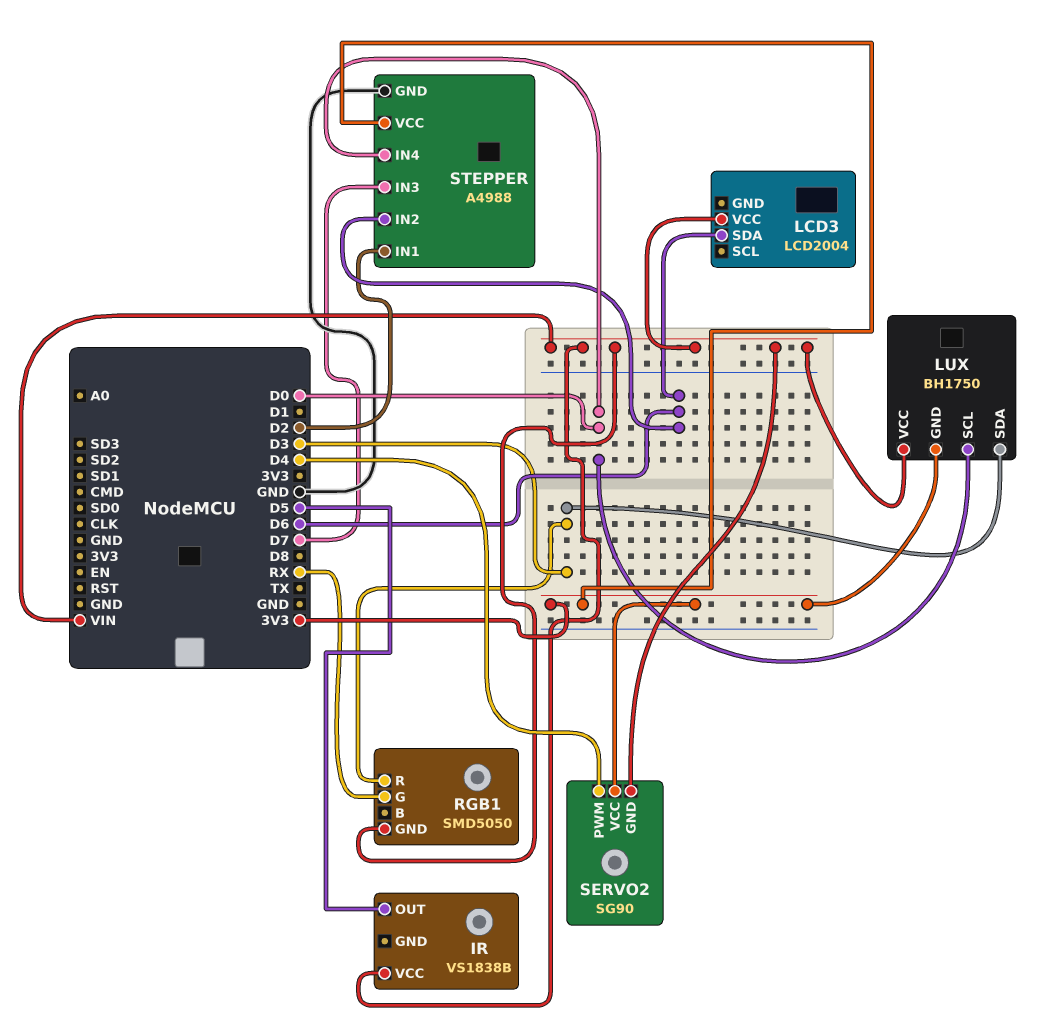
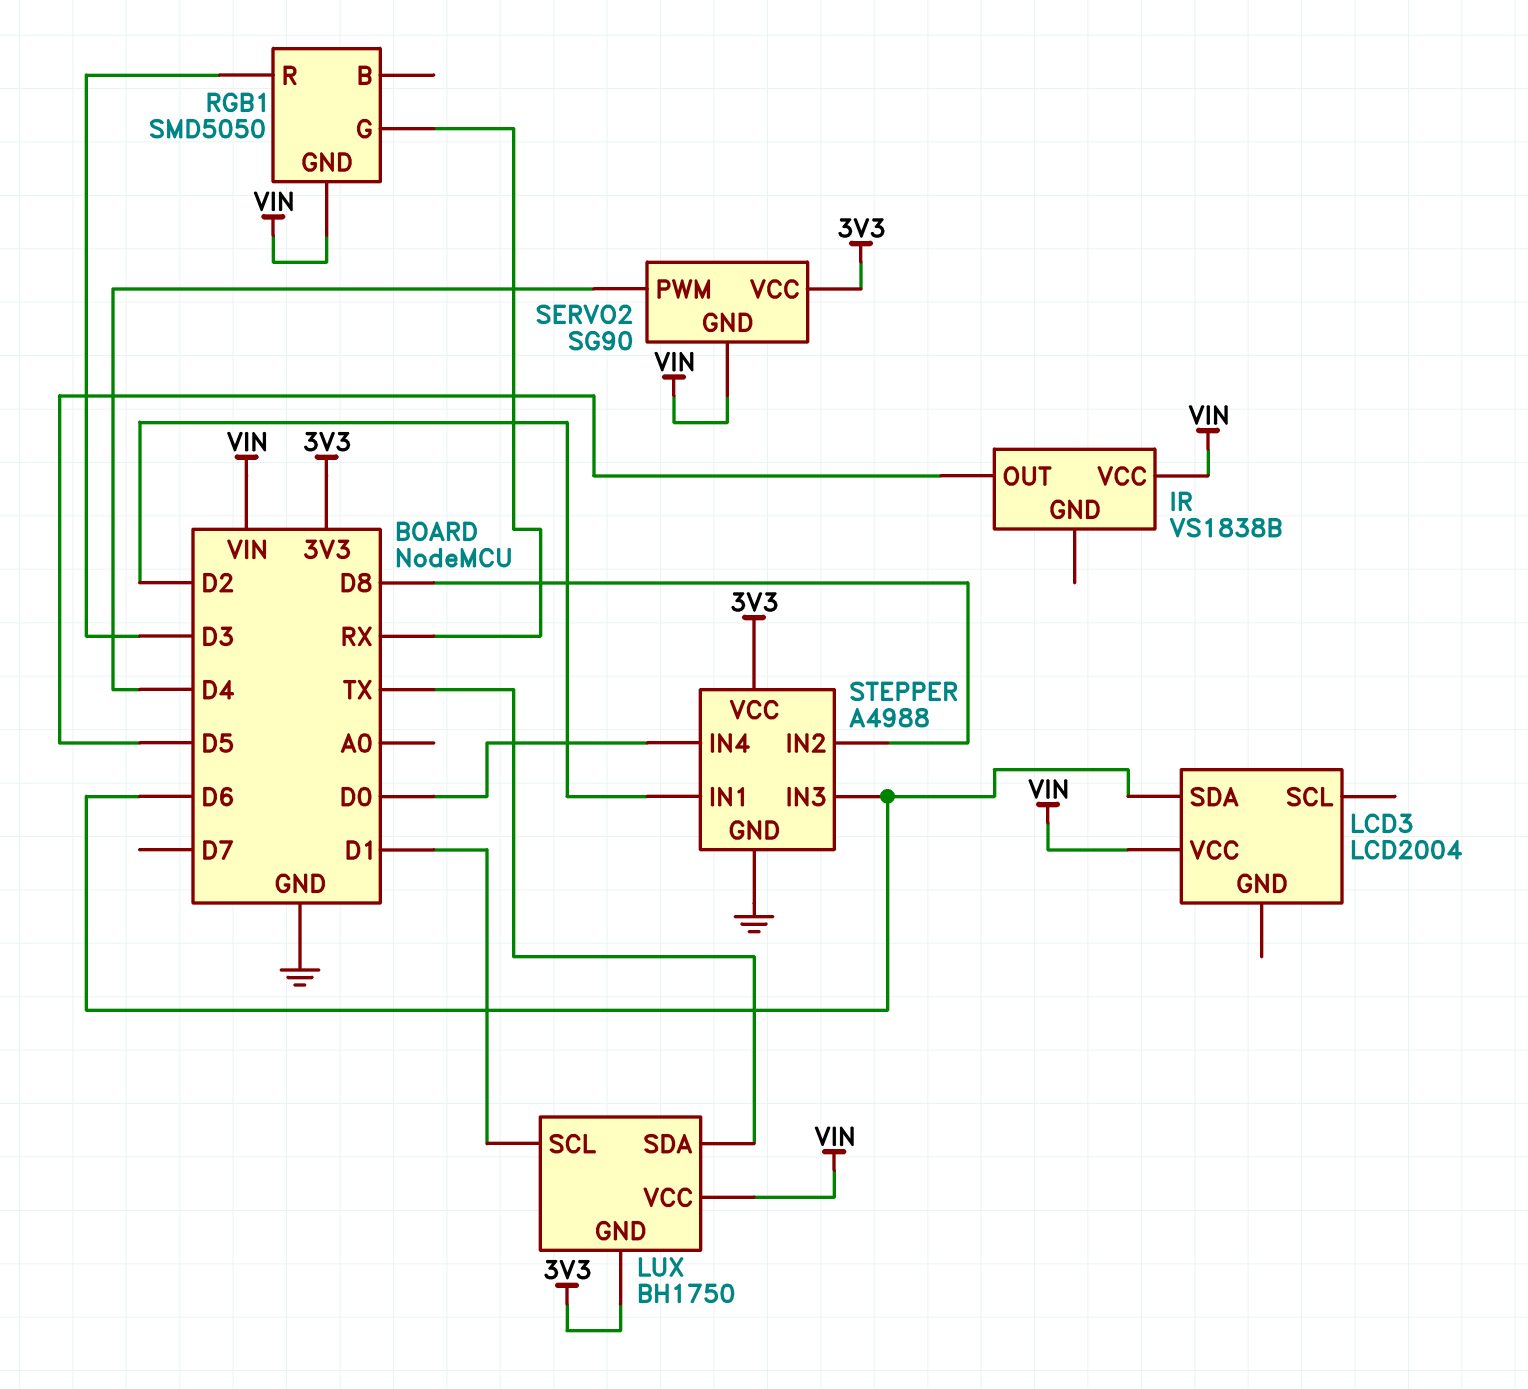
LUX pin SCL: D0 -> D1
LUX pin SDA: D3 -> TX
STEPPER pin IN2: D6 -> D8
STEPPER pin IN3: D7 -> D6

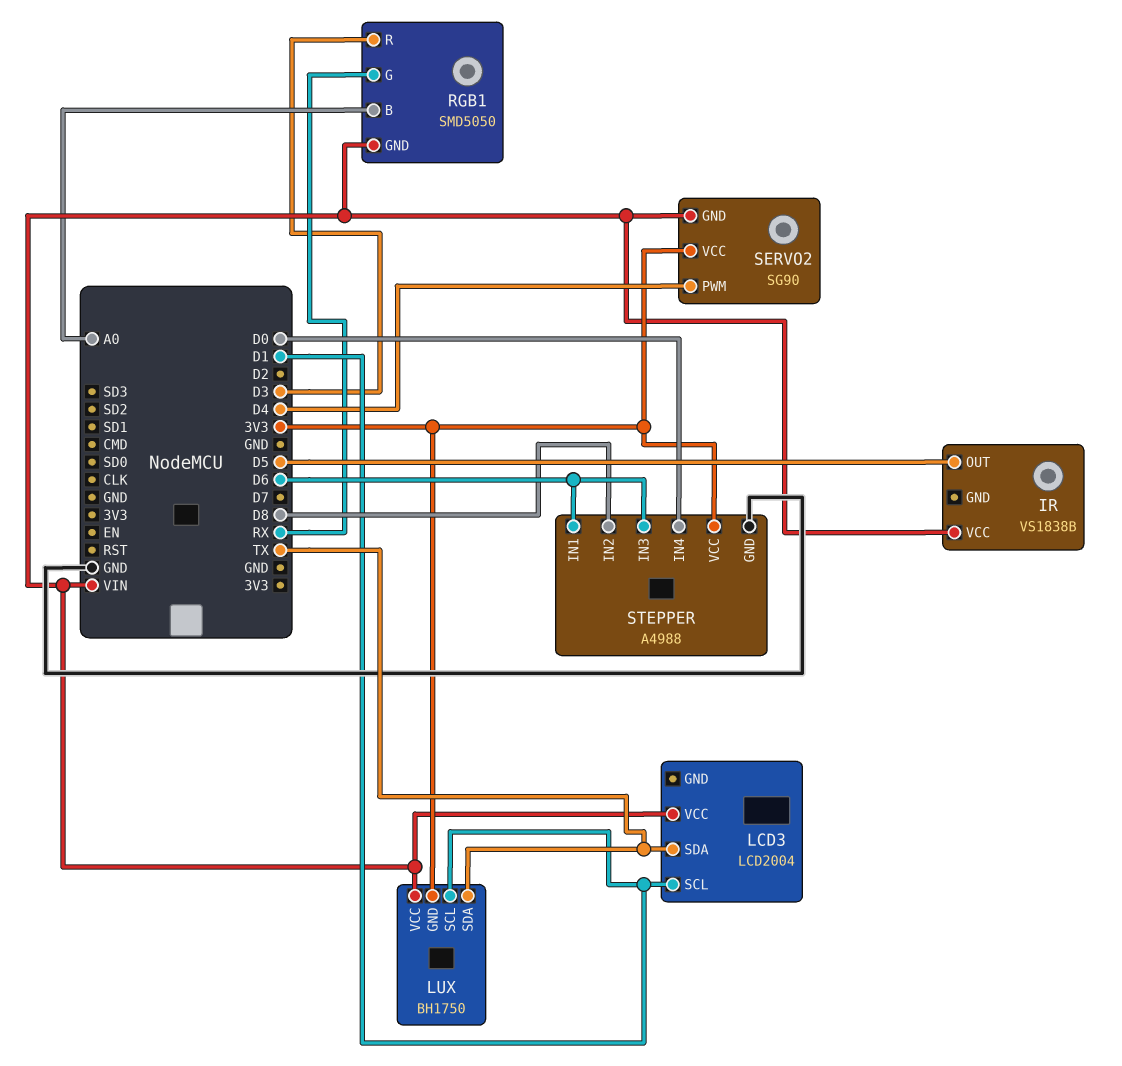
LCD3 pin SCL: none -> D1
LCD3 pin SDA: D6 -> TX
RGB1 pin B: none -> A0
STEPPER pin IN1: D2 -> D6

